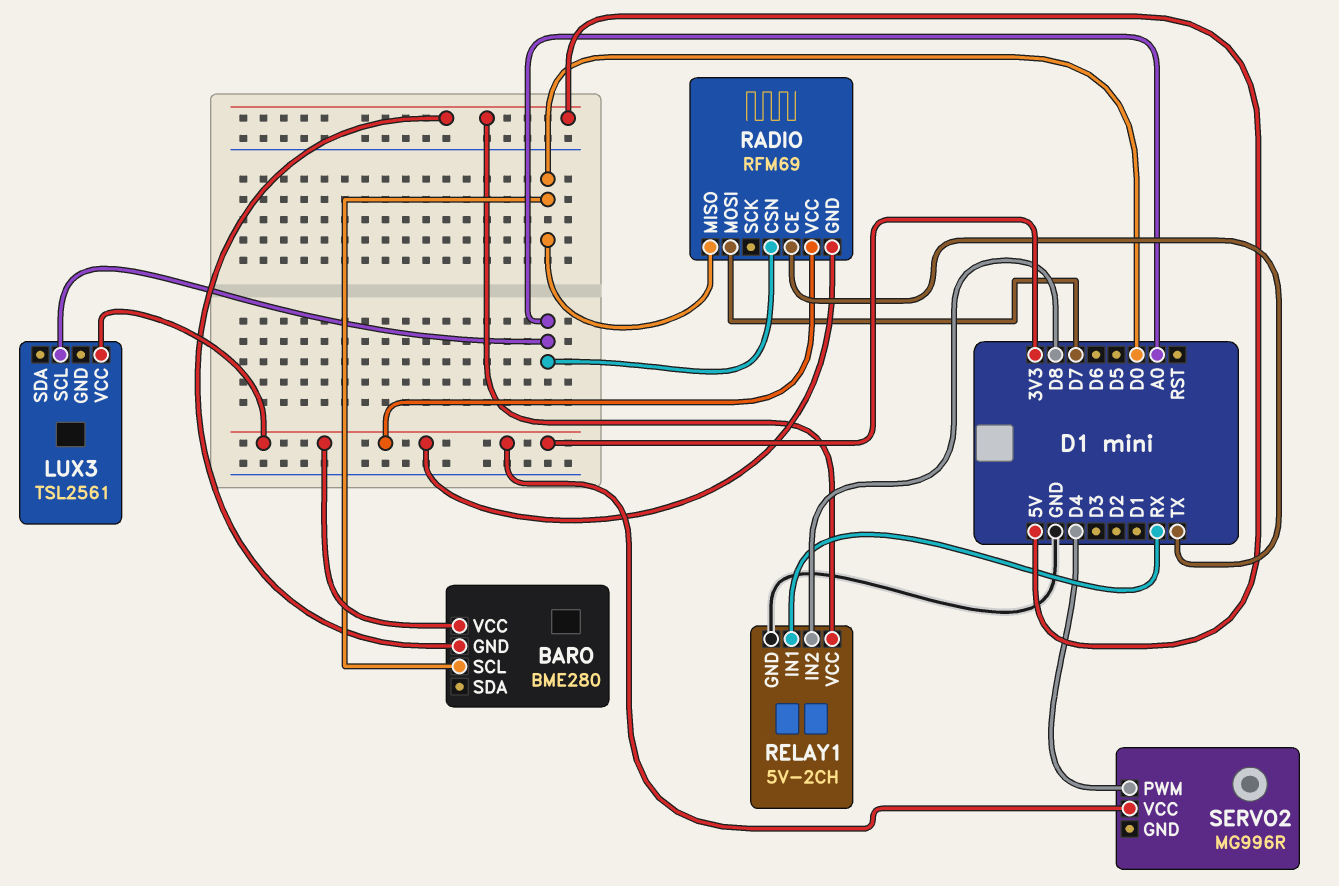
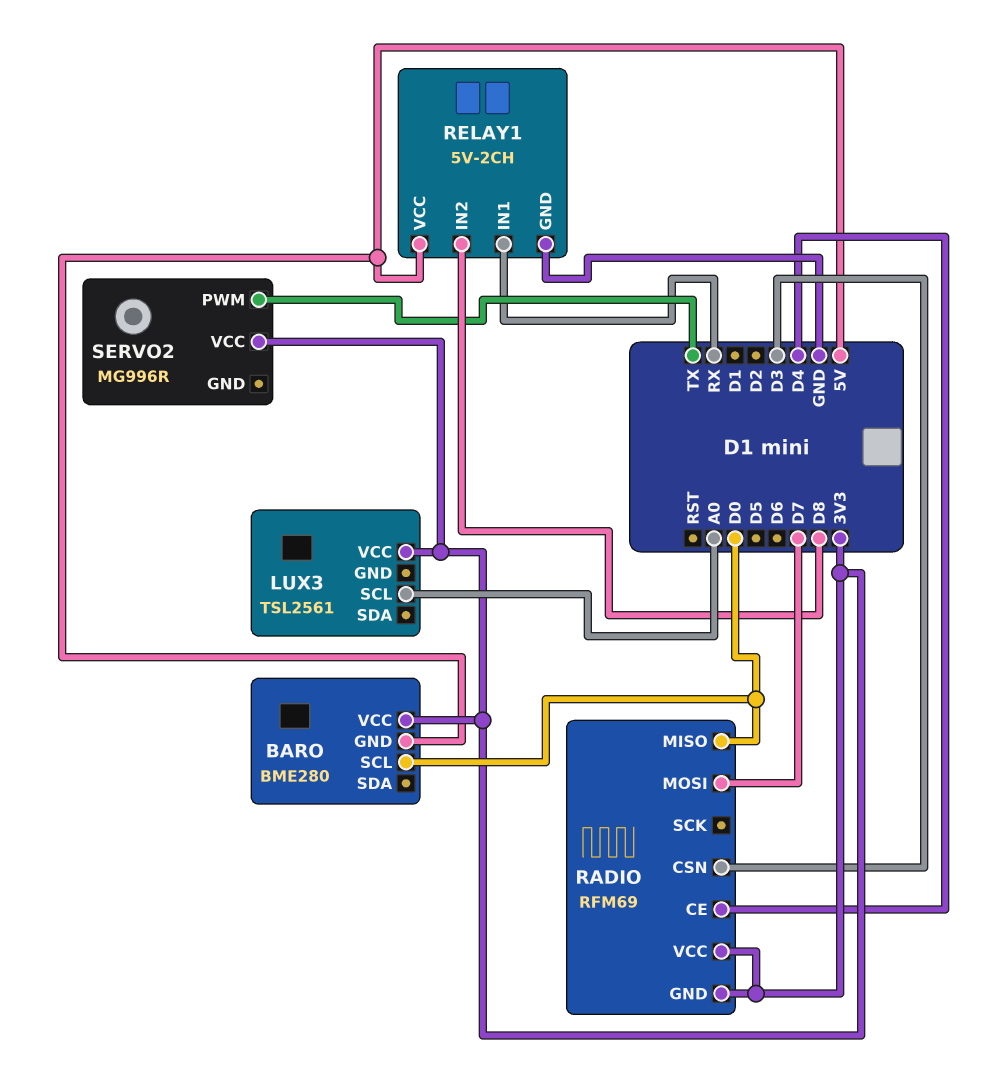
RADIO pin CE: TX -> D4
RADIO pin CSN: A0 -> D3
SERVO2 pin PWM: D4 -> TX

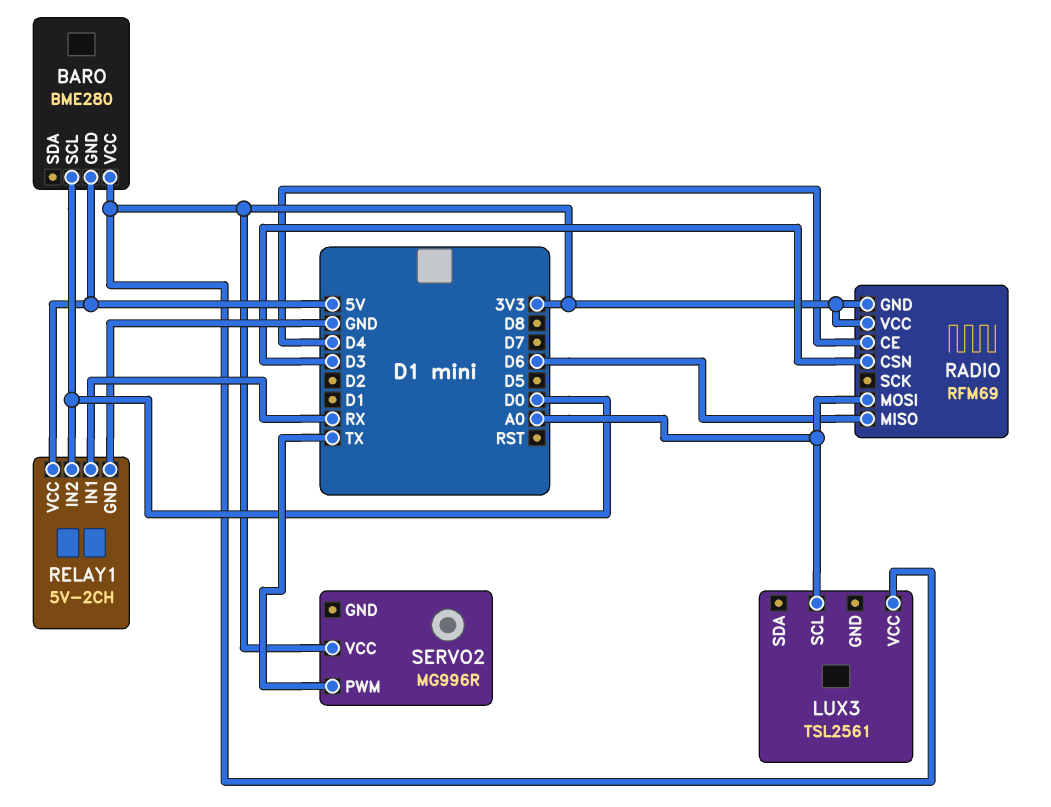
RADIO pin MISO: D0 -> D6
RADIO pin MOSI: D7 -> A0
RELAY1 pin IN2: D8 -> D0

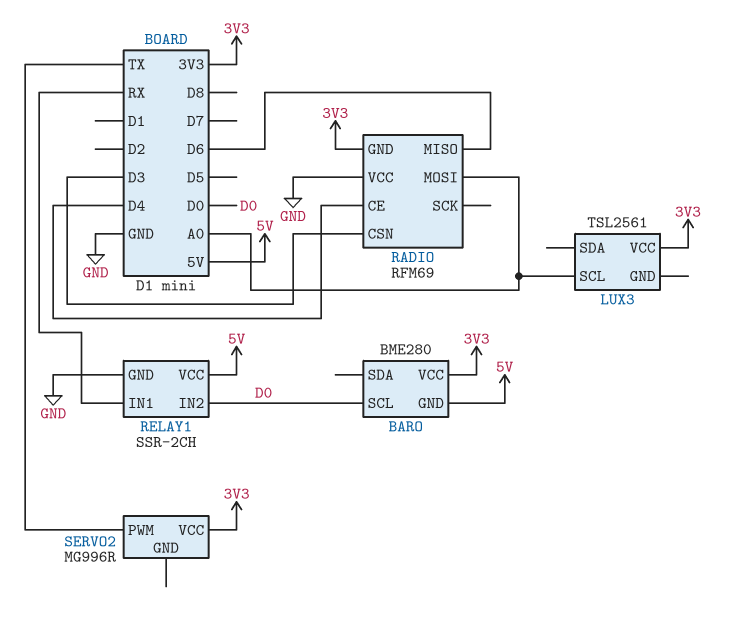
RADIO pin VCC: 3V3 -> GND
RELAY1: 5V-2CH -> SSR-2CH

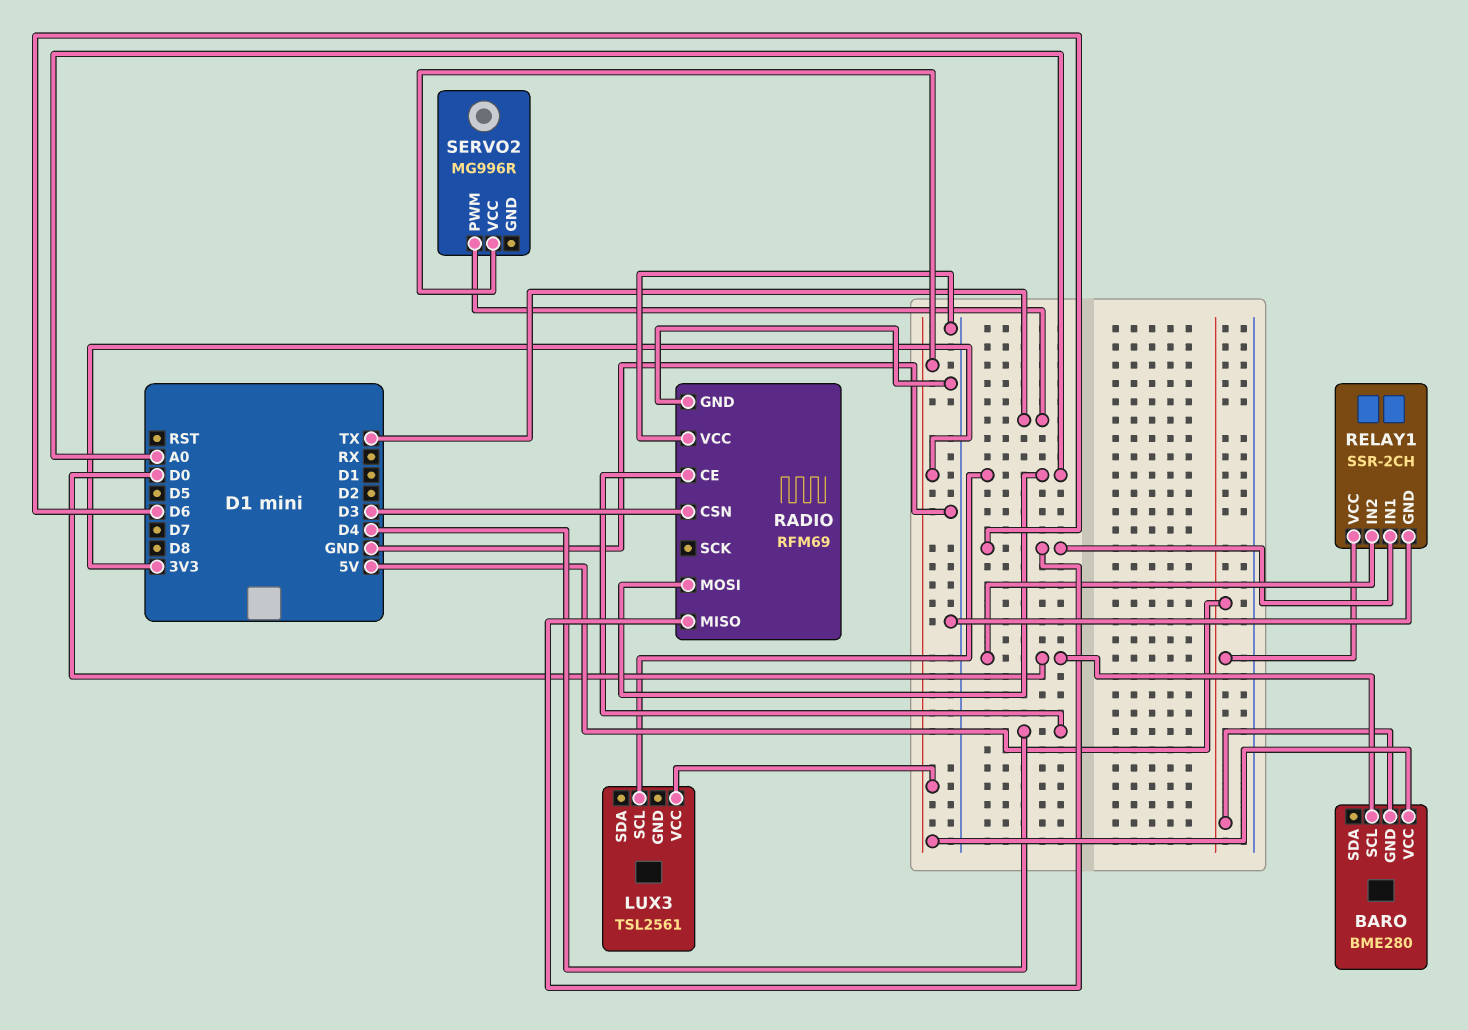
RADIO pin GND: 3V3 -> GND
RELAY1 pin IN1: RX -> D6

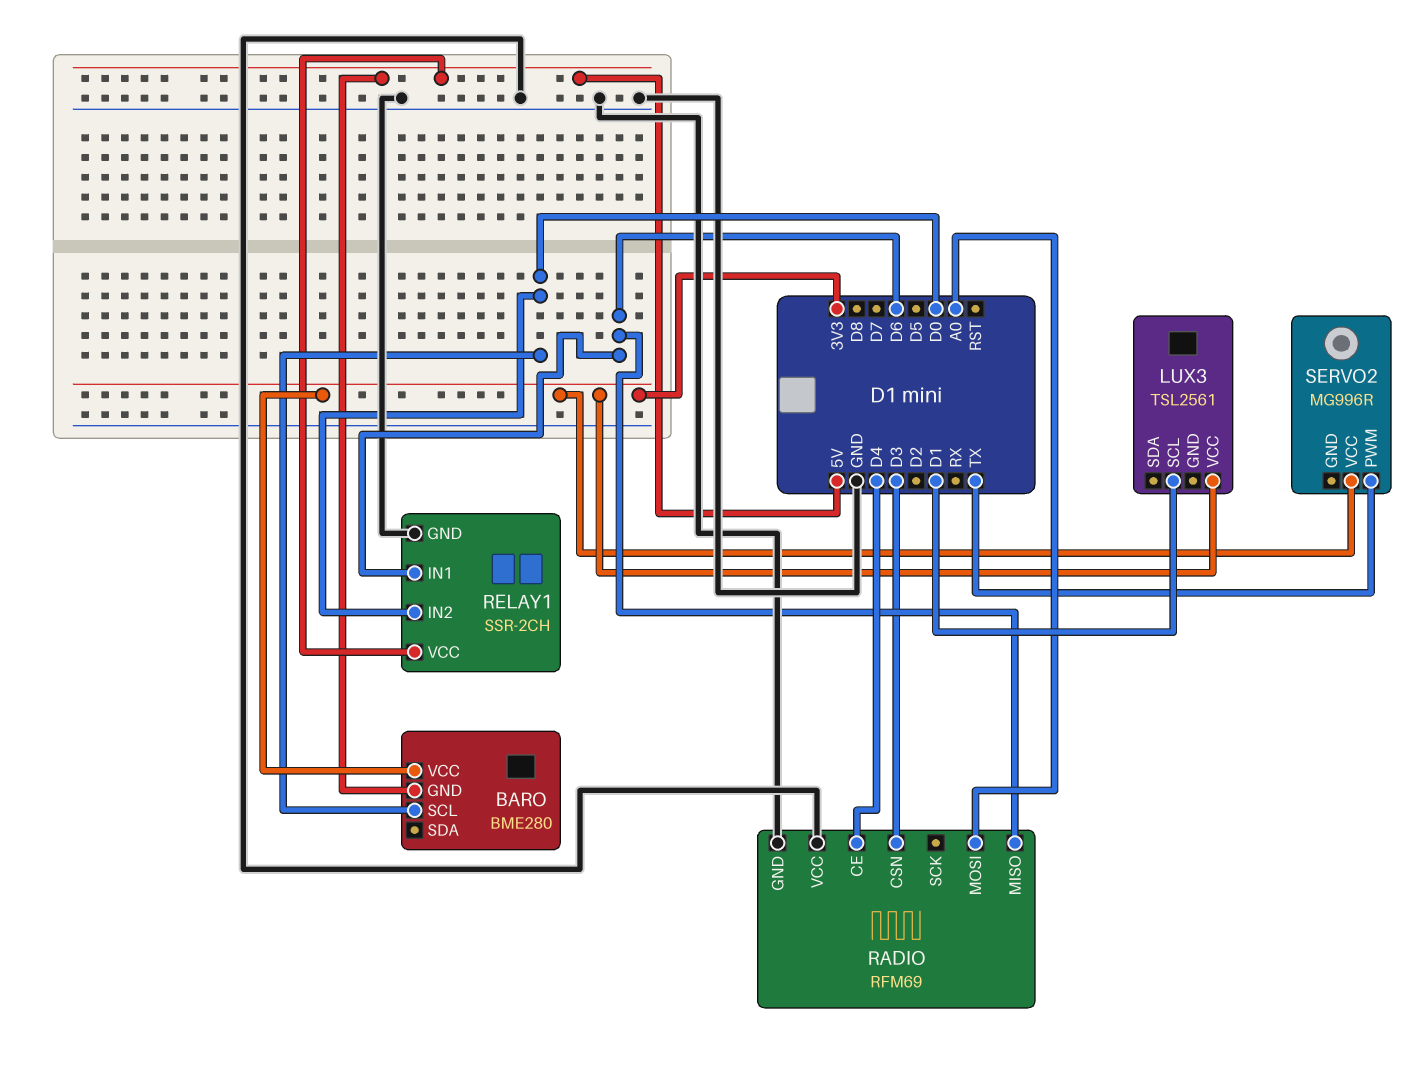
LUX3 pin SCL: A0 -> D1

